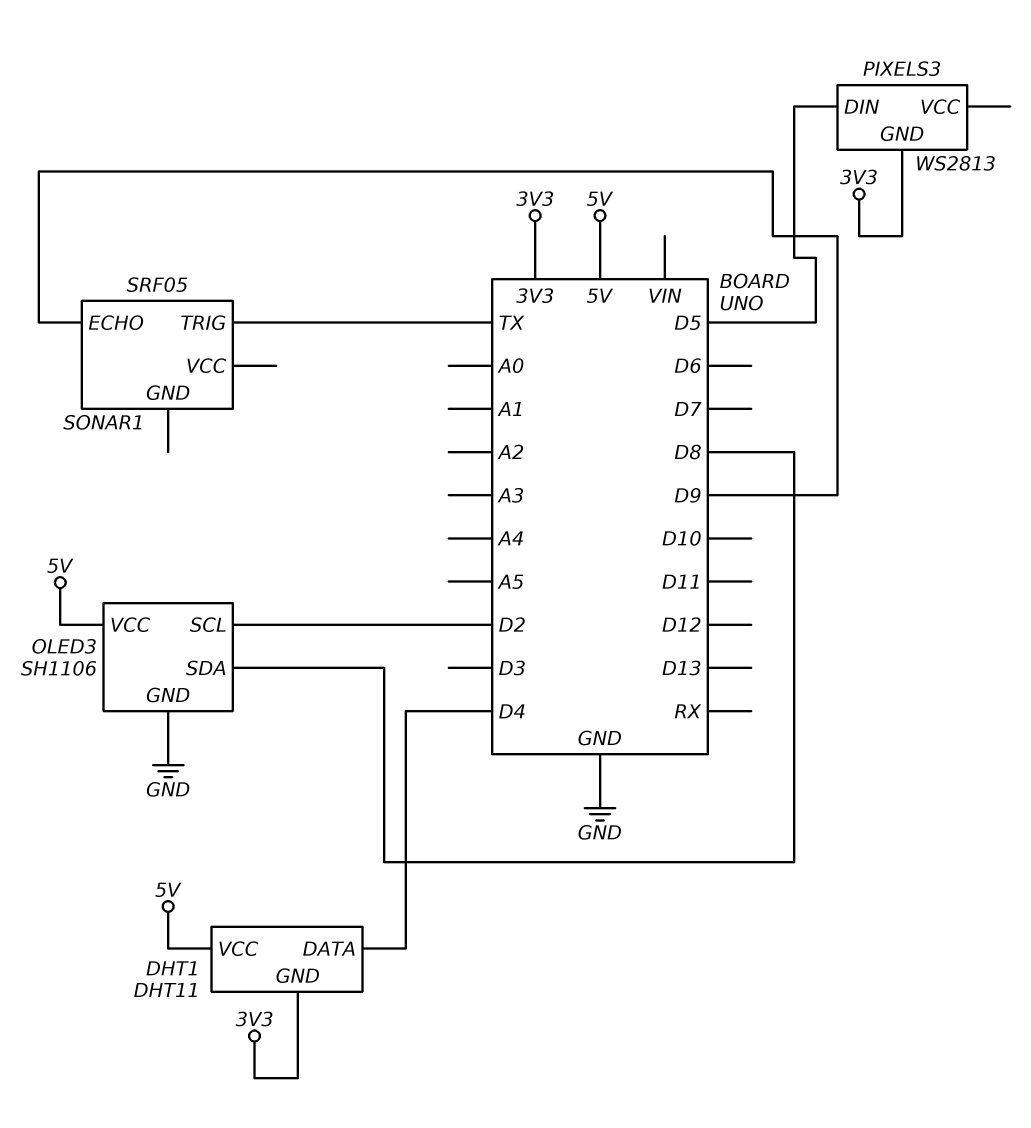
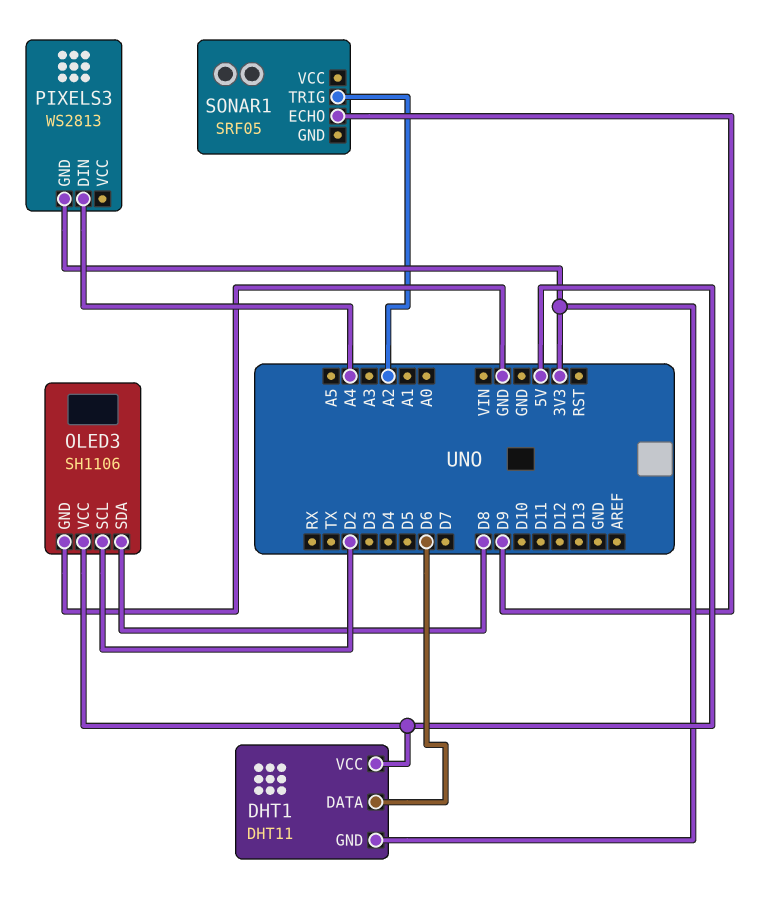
DHT1 pin DATA: D4 -> D6
PIXELS3 pin DIN: D5 -> A4
SONAR1 pin TRIG: TX -> A2

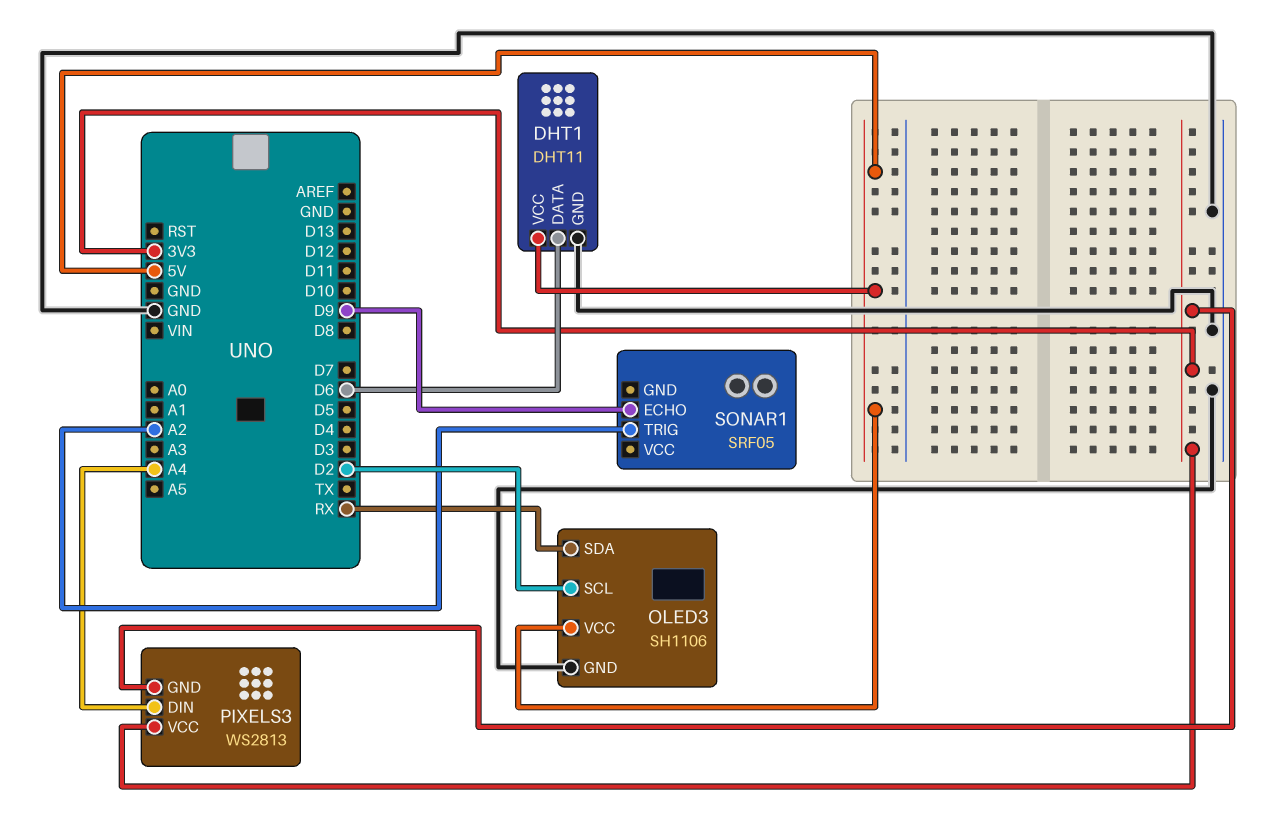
DHT1 pin GND: 3V3 -> GND
OLED3 pin SDA: D8 -> RX
PIXELS3 pin VCC: none -> 3V3

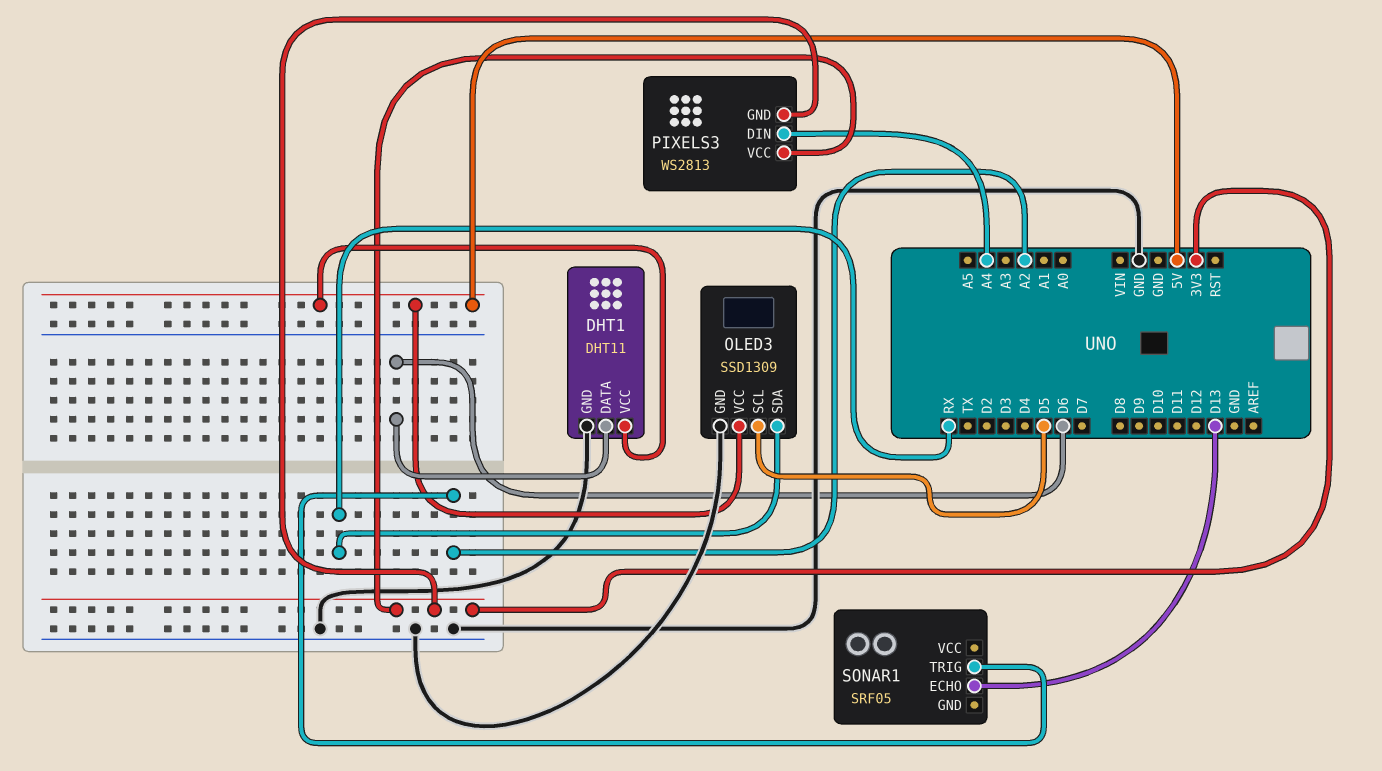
OLED3: SH1106 -> SSD1309
OLED3 pin SCL: D2 -> D5
SONAR1 pin ECHO: D9 -> D13

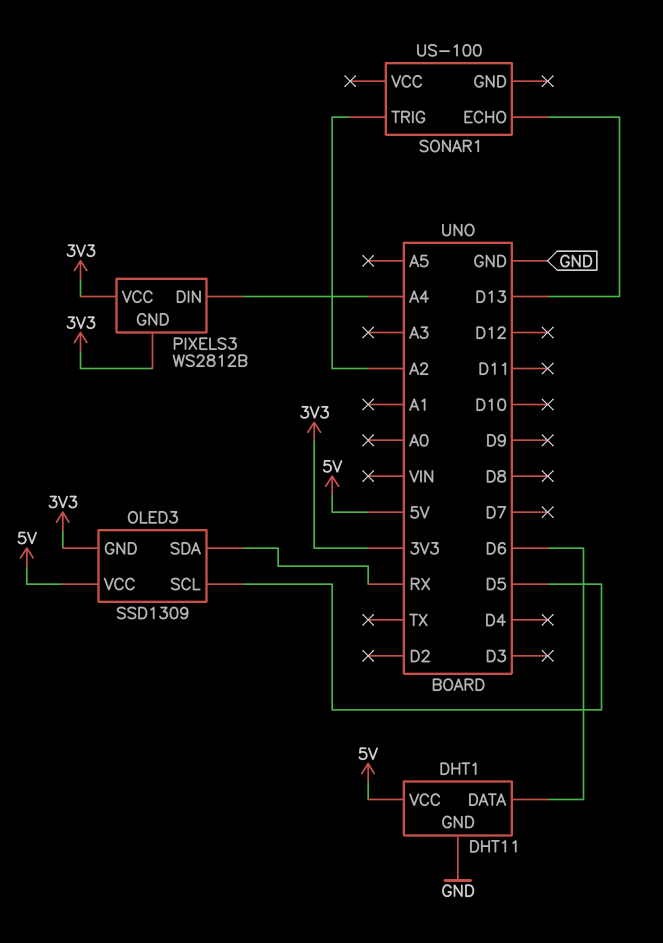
OLED3 pin GND: GND -> 3V3
PIXELS3: WS2813 -> WS2812B
SONAR1: SRF05 -> US-100

